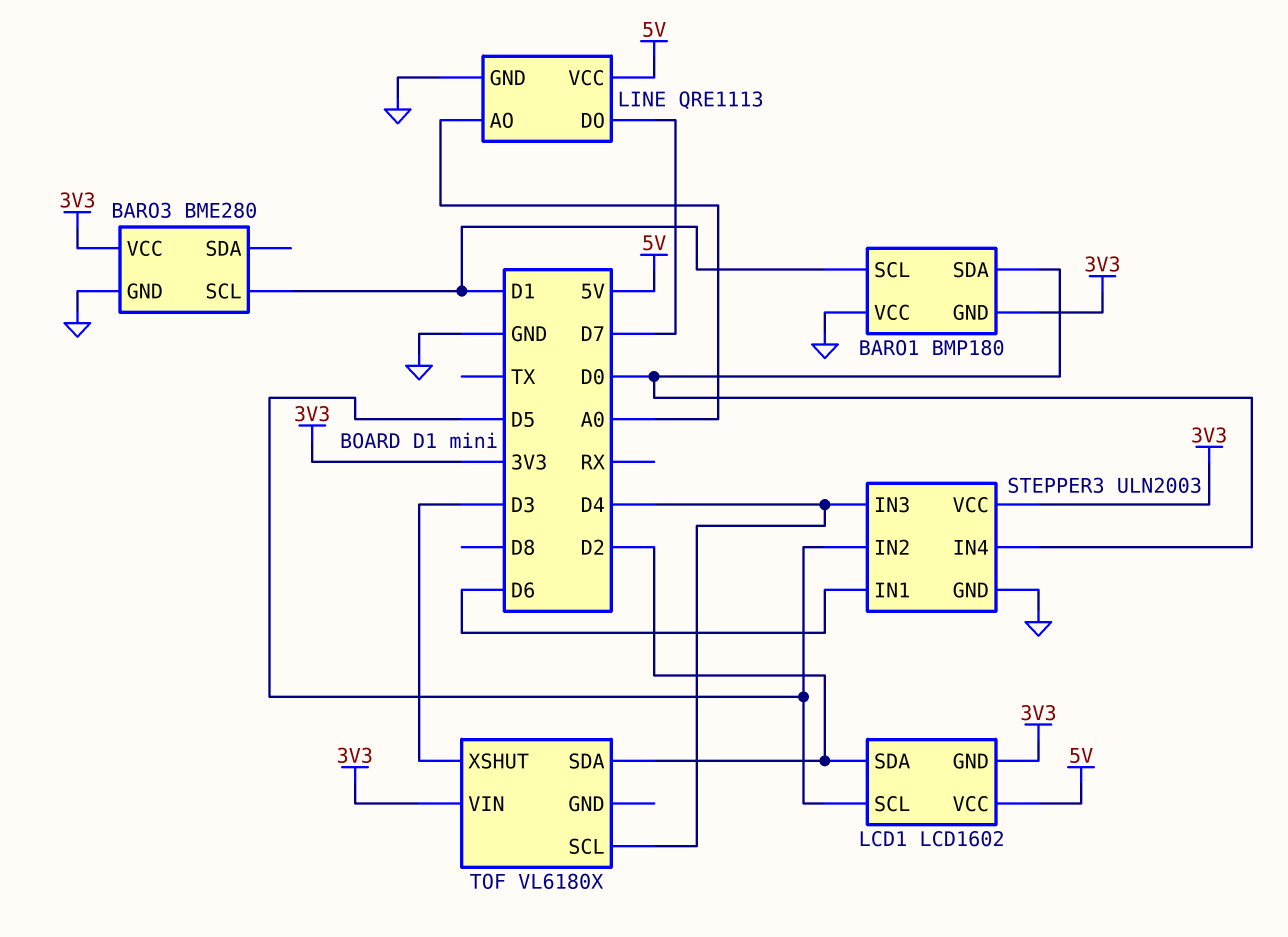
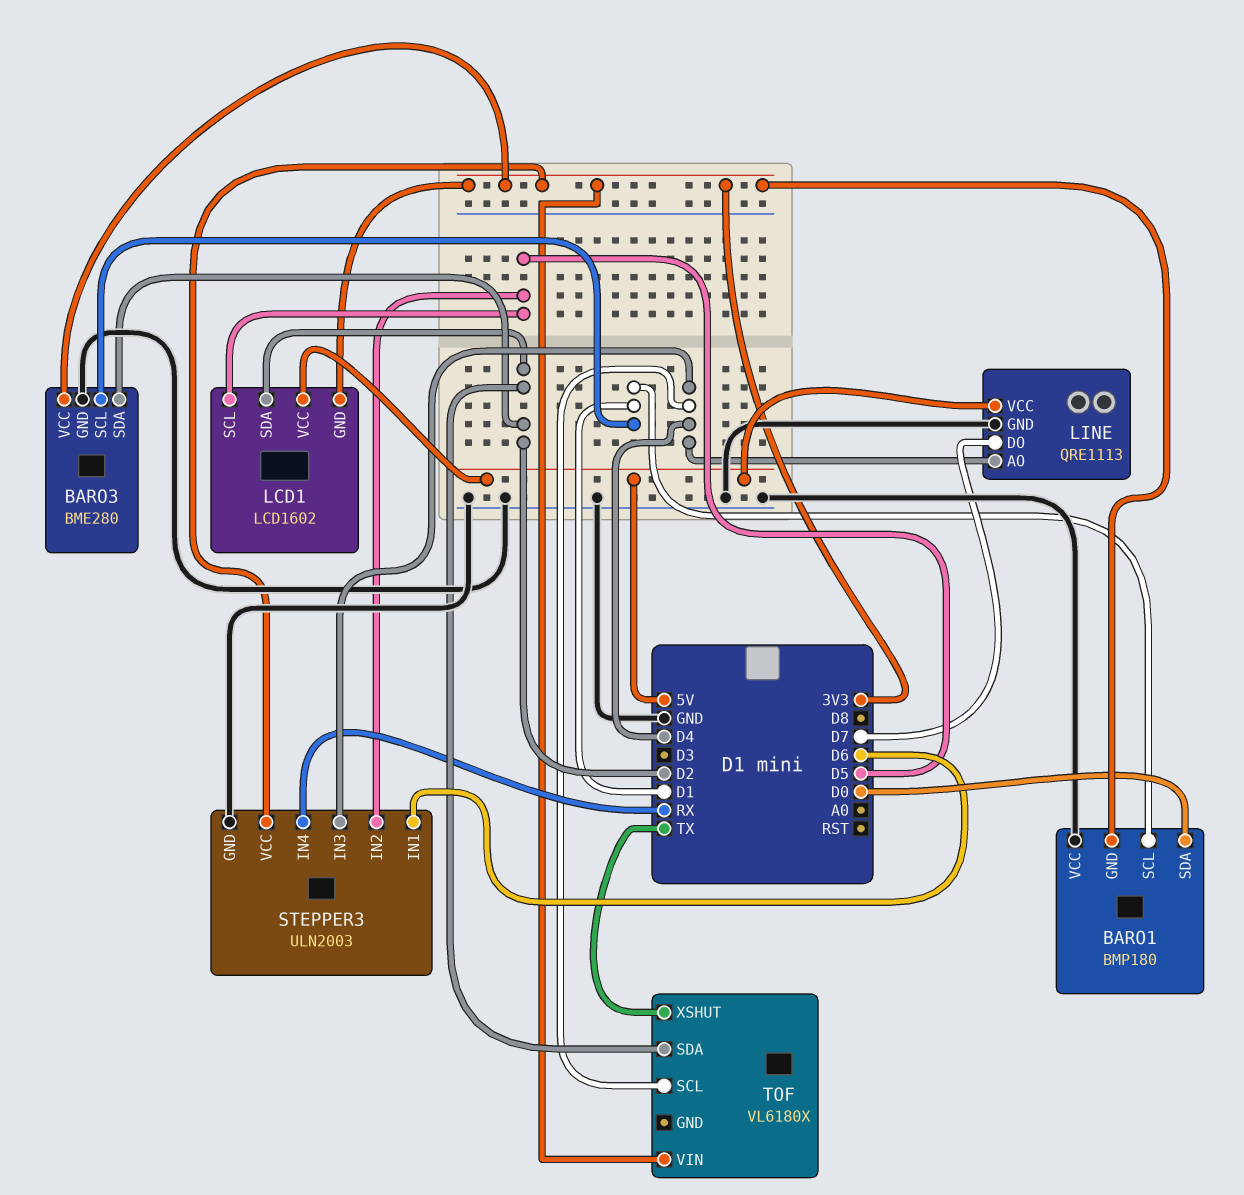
BARO3 pin SDA: none -> D2
LINE pin AO: A0 -> D4
STEPPER3 pin IN4: D0 -> RX
TOF pin XSHUT: D3 -> TX

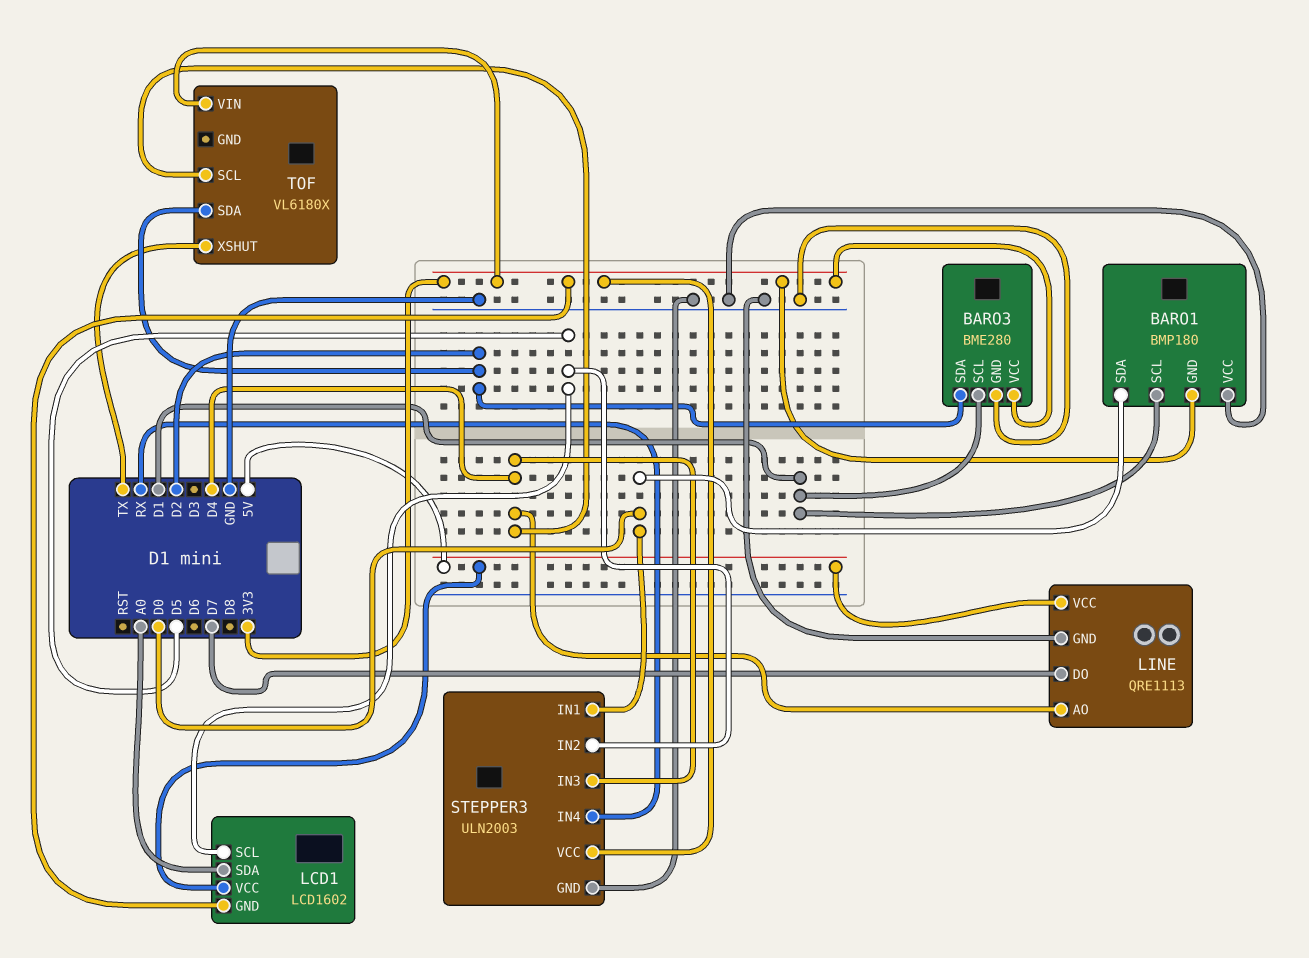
LCD1 pin SDA: D2 -> A0
STEPPER3 pin IN1: D6 -> D0

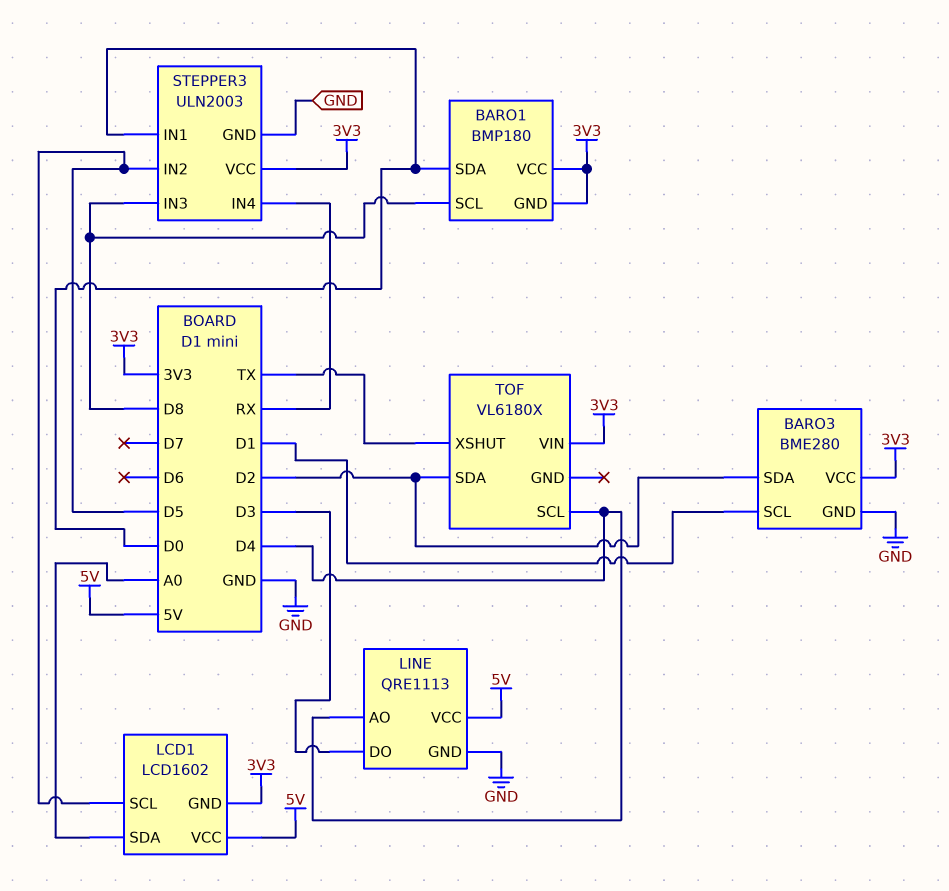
BARO1 pin SCL: D1 -> D8
BARO1 pin VCC: GND -> 3V3
LINE pin DO: D7 -> D3
STEPPER3 pin IN3: D4 -> D8

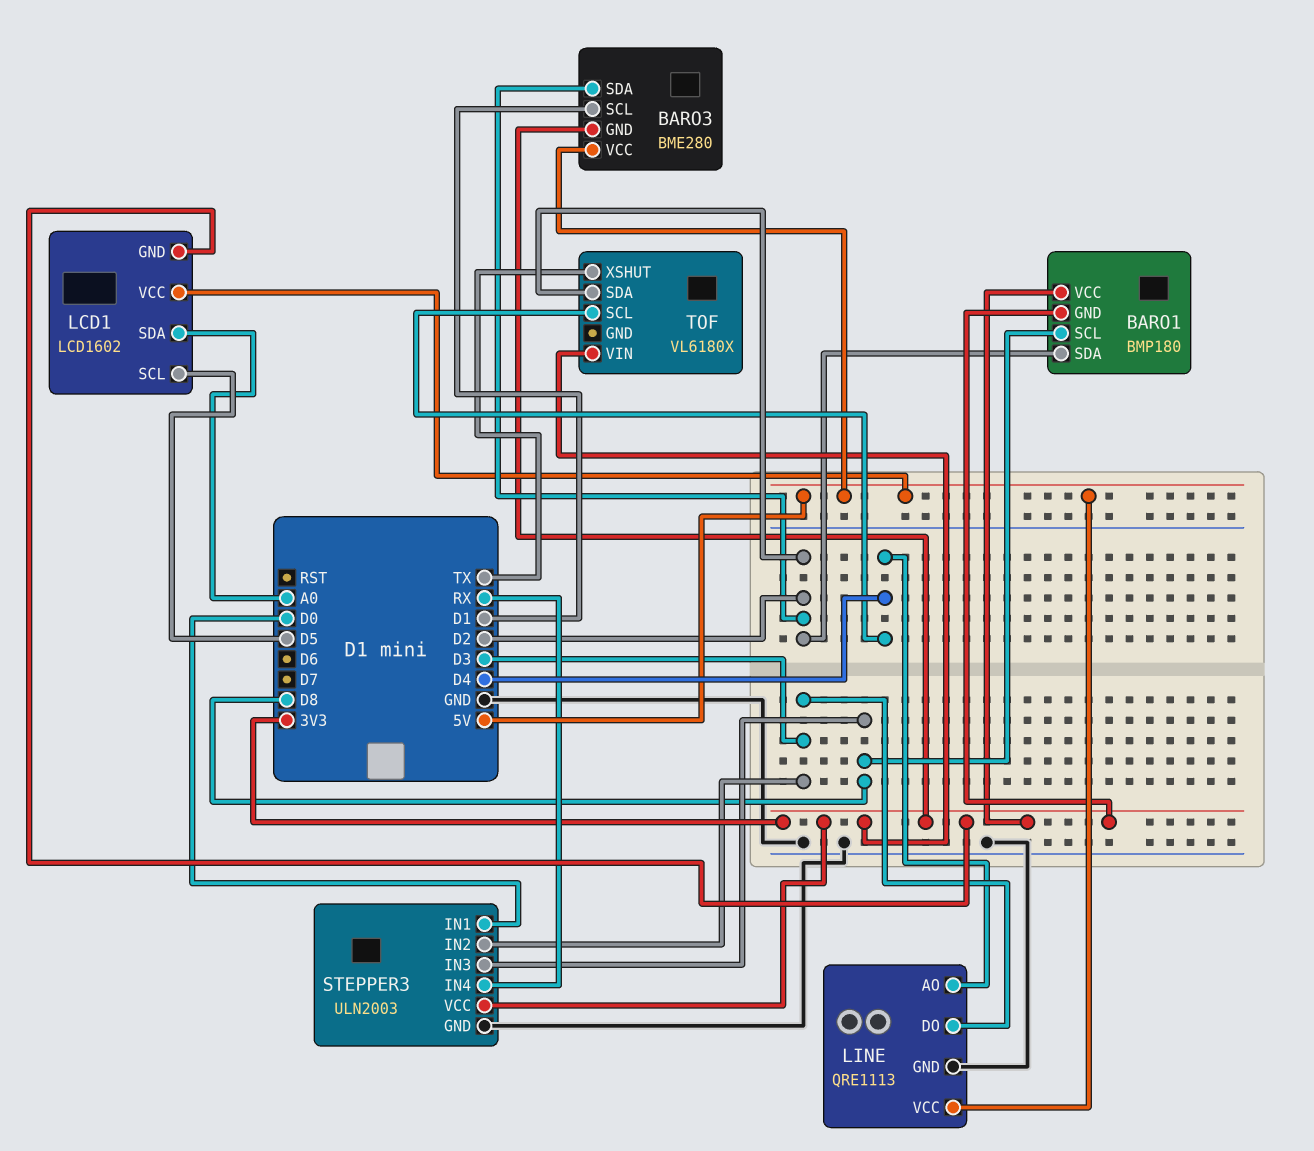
BARO1 pin SDA: D0 -> D2
BARO3 pin GND: GND -> 3V3
BARO3 pin VCC: 3V3 -> 5V
STEPPER3 pin IN2: D5 -> D3

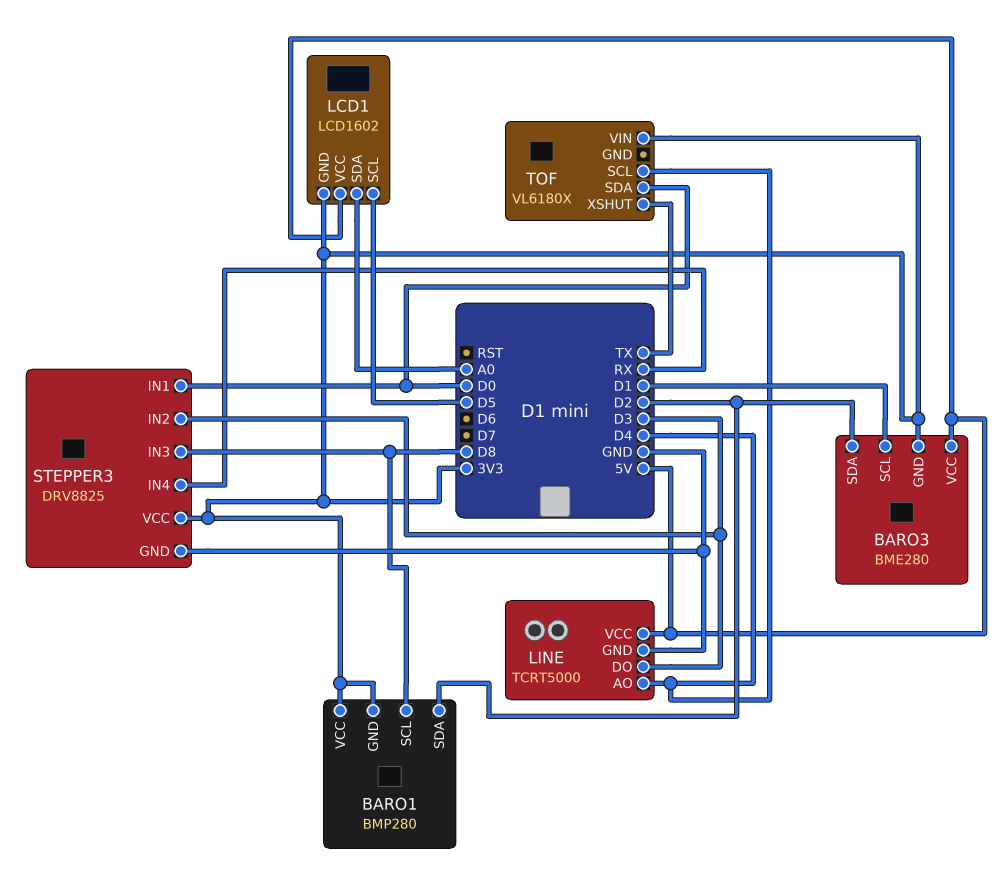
BARO1: BMP180 -> BMP280
LINE: QRE1113 -> TCRT5000
STEPPER3: ULN2003 -> DRV8825
TOF pin SDA: D2 -> D0

